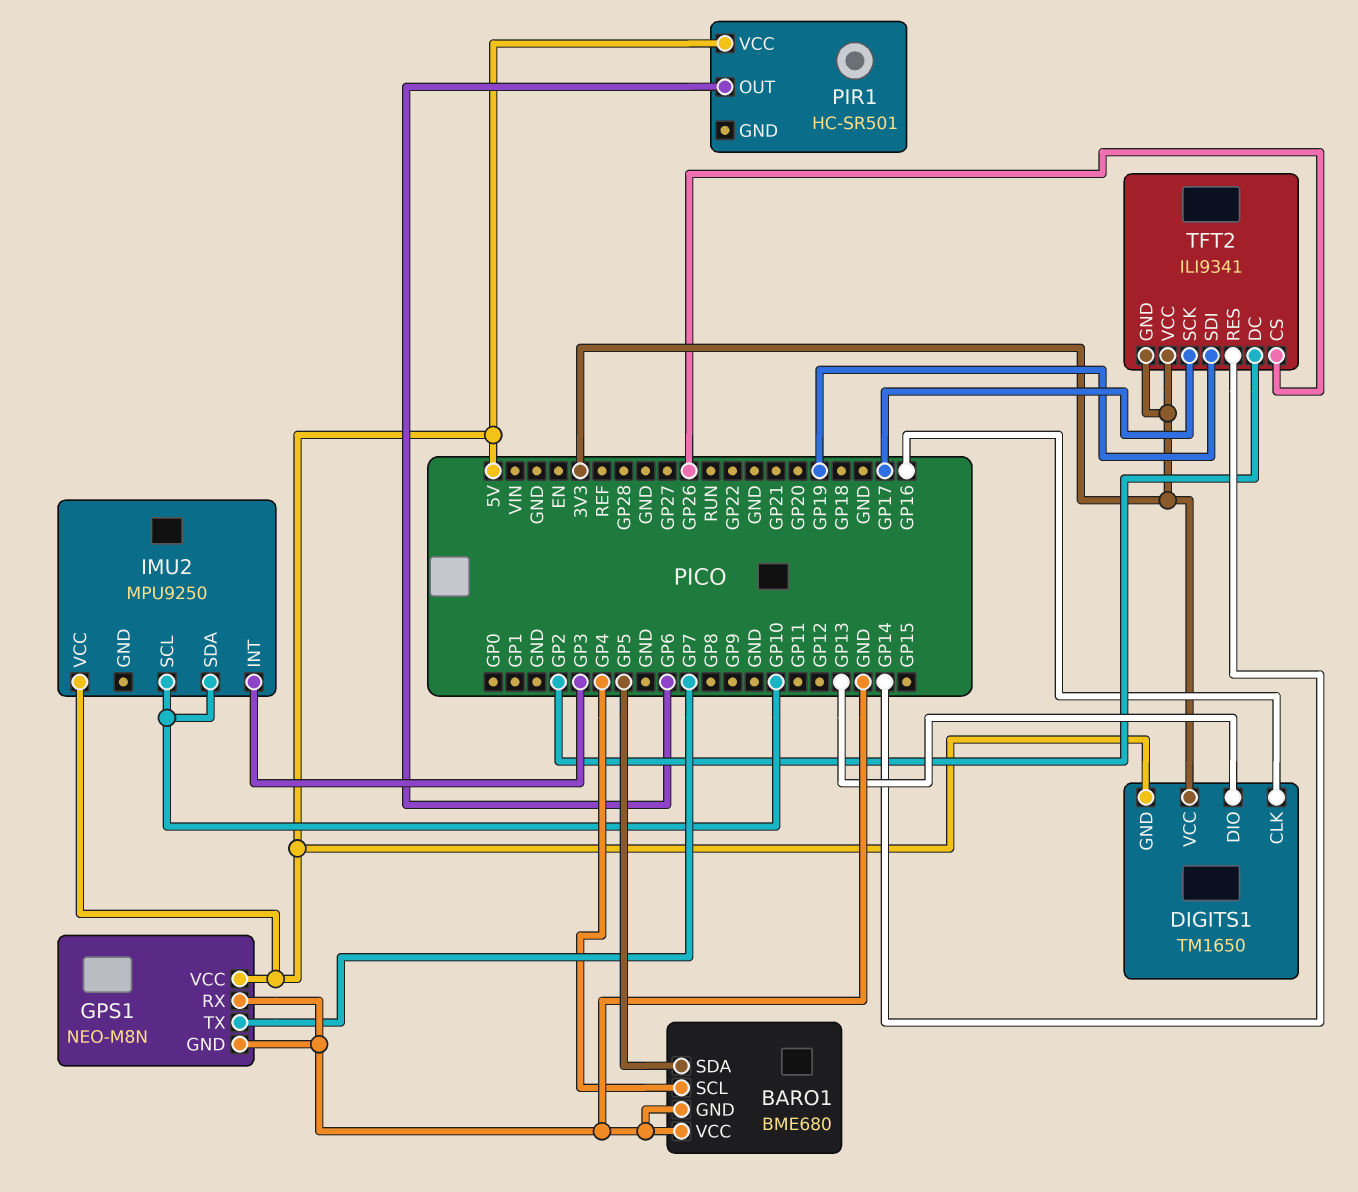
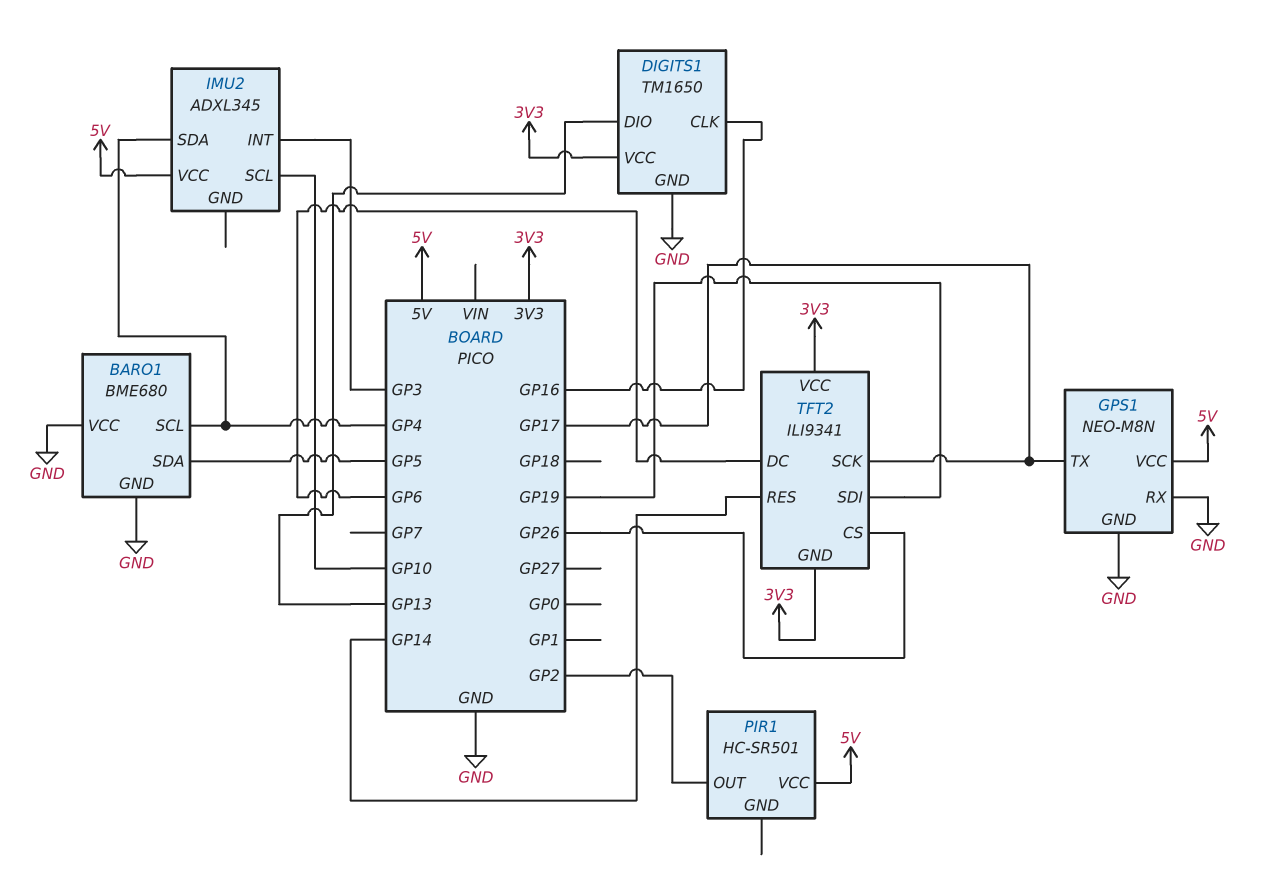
DIGITS1 pin GND: 5V -> GND
GPS1 pin TX: GP7 -> GP17
IMU2: MPU9250 -> ADXL345
IMU2 pin SDA: GP10 -> GP4
PIR1 pin OUT: GP6 -> GP2
TFT2 pin DC: GP2 -> GP6

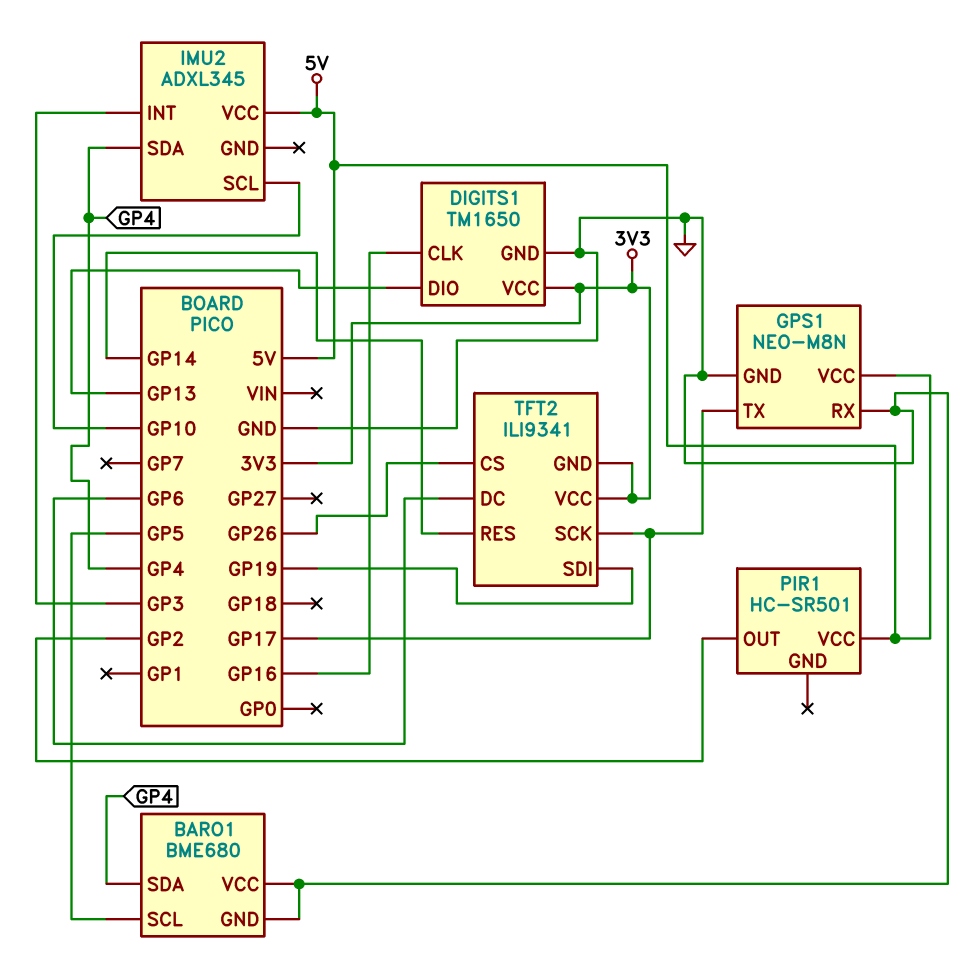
BARO1 pin SCL: GP4 -> GP5
BARO1 pin SDA: GP5 -> GP4

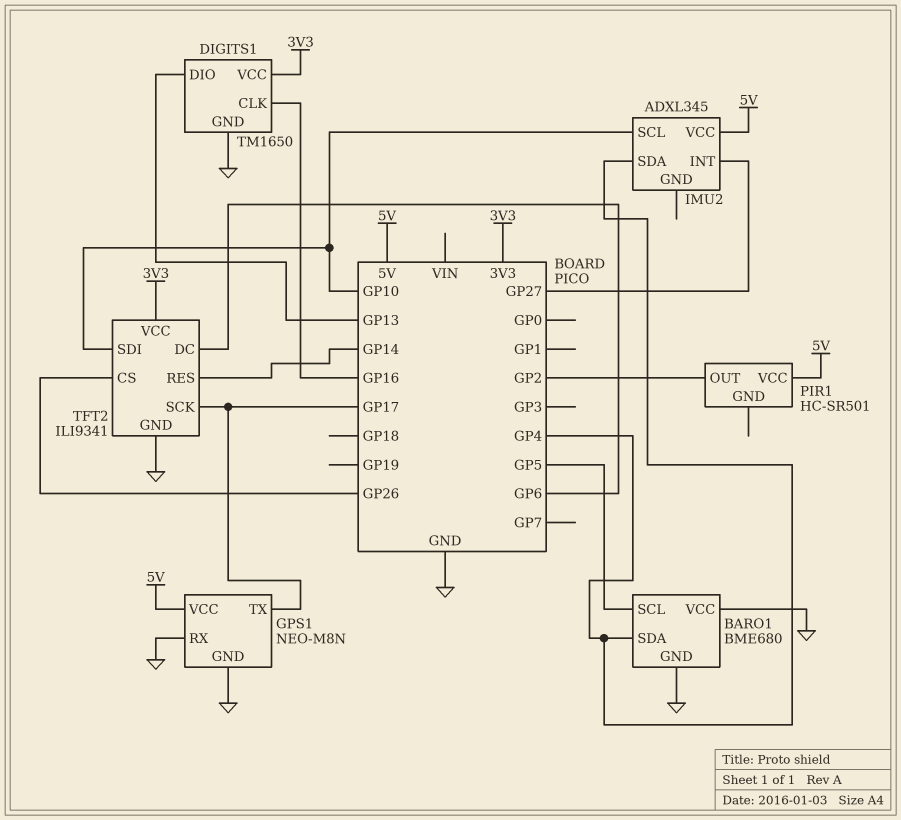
IMU2 pin INT: GP3 -> GP27
TFT2 pin GND: 3V3 -> GND
TFT2 pin SDI: GP19 -> GP10

